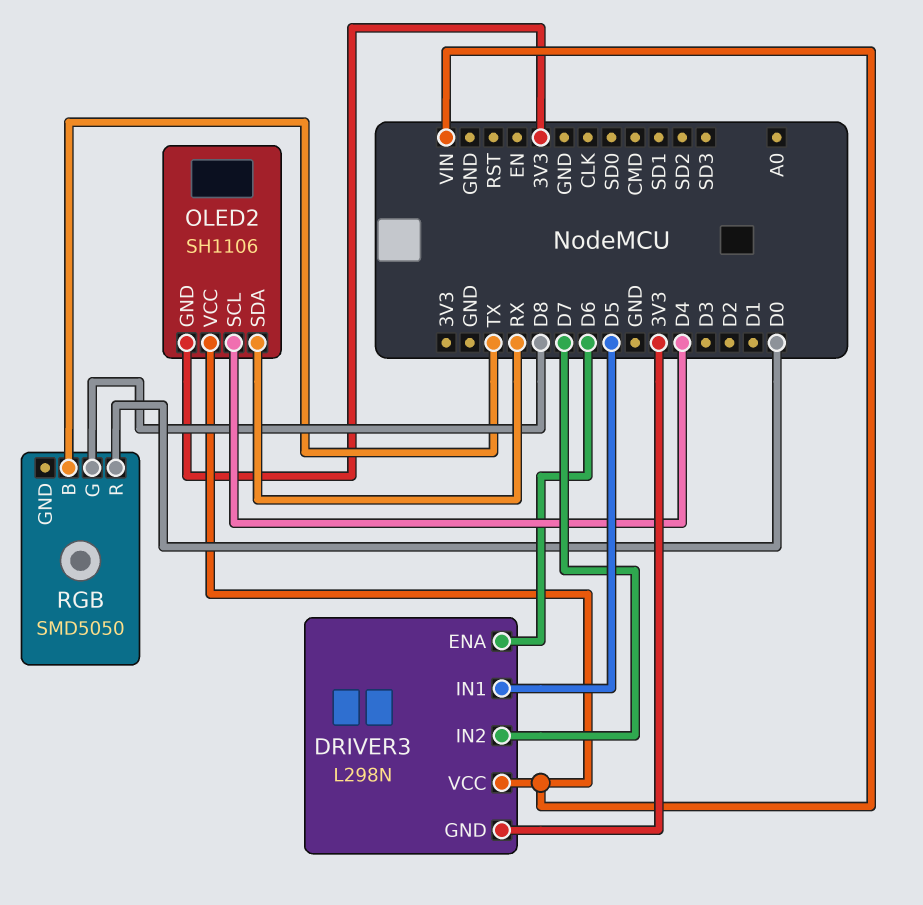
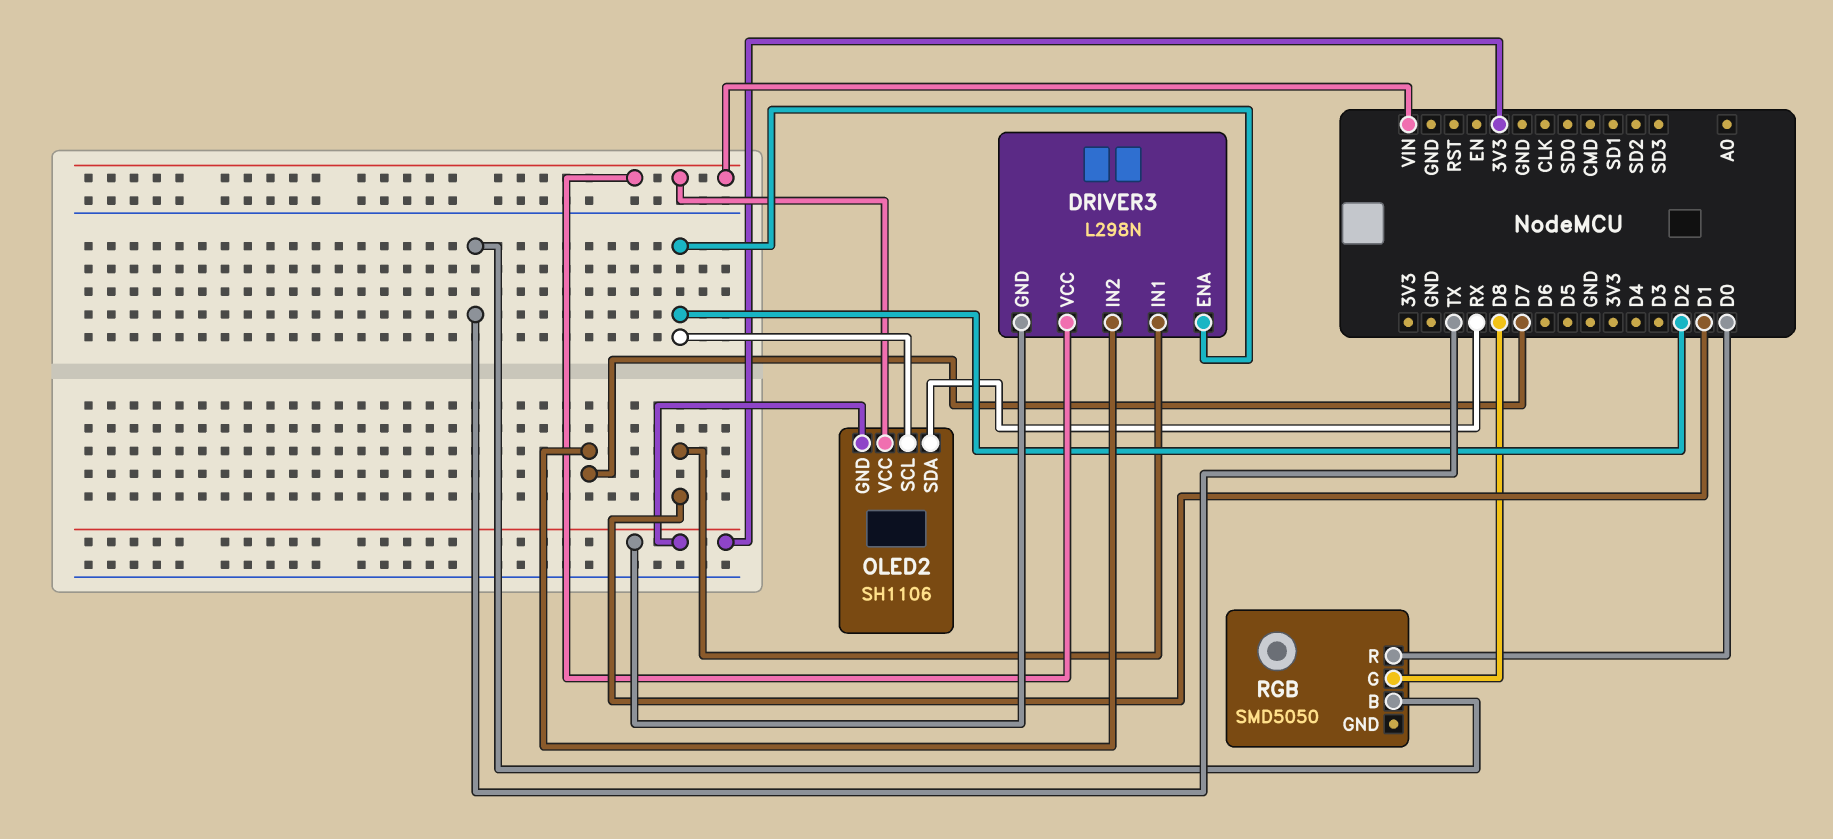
DRIVER3 pin ENA: D6 -> D2
DRIVER3 pin IN1: D5 -> D1
OLED2 pin SCL: D4 -> D2

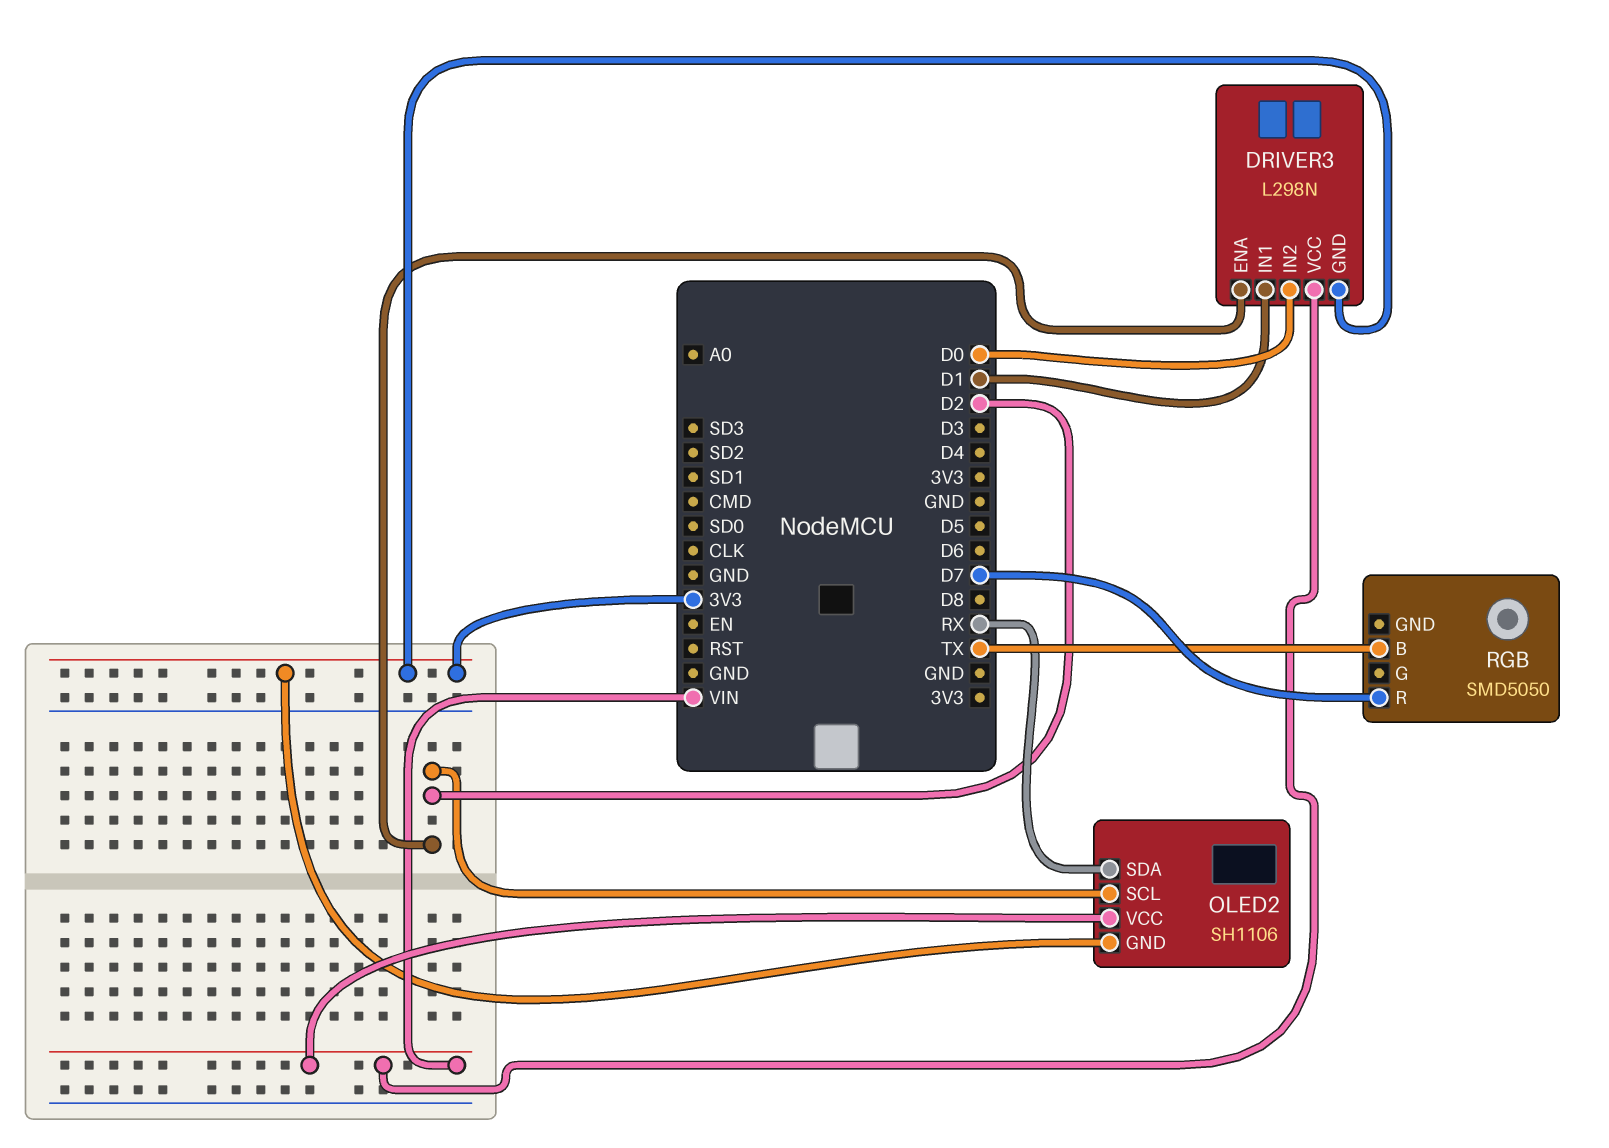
DRIVER3 pin IN2: D7 -> D0
RGB pin G: D8 -> none
RGB pin R: D0 -> D7

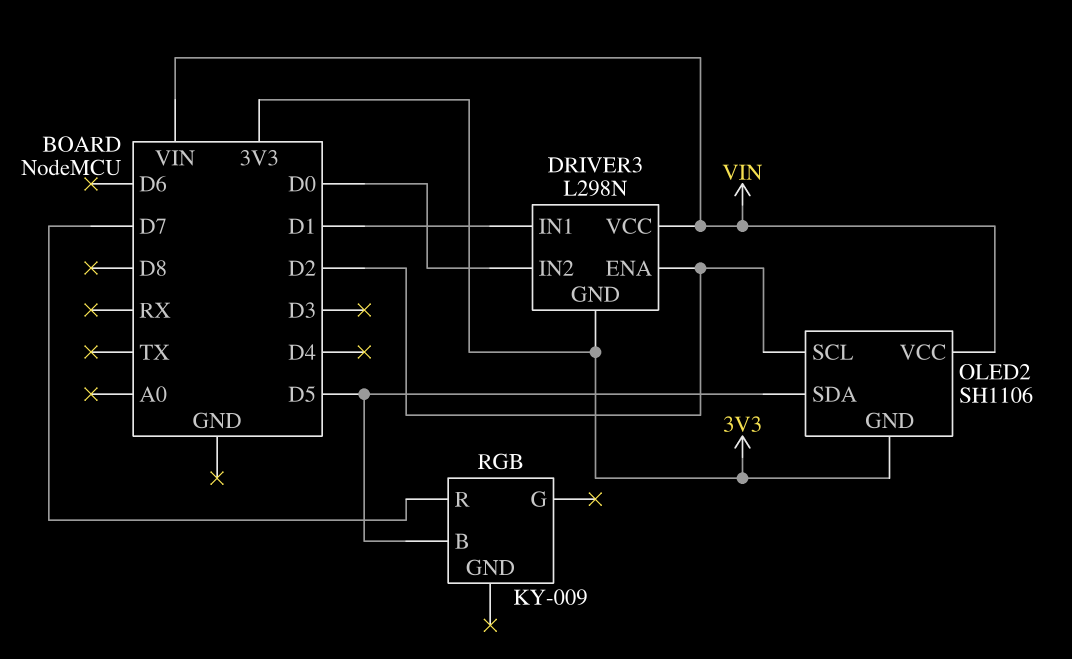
OLED2 pin SDA: RX -> D5
RGB: SMD5050 -> KY-009
RGB pin B: TX -> D5

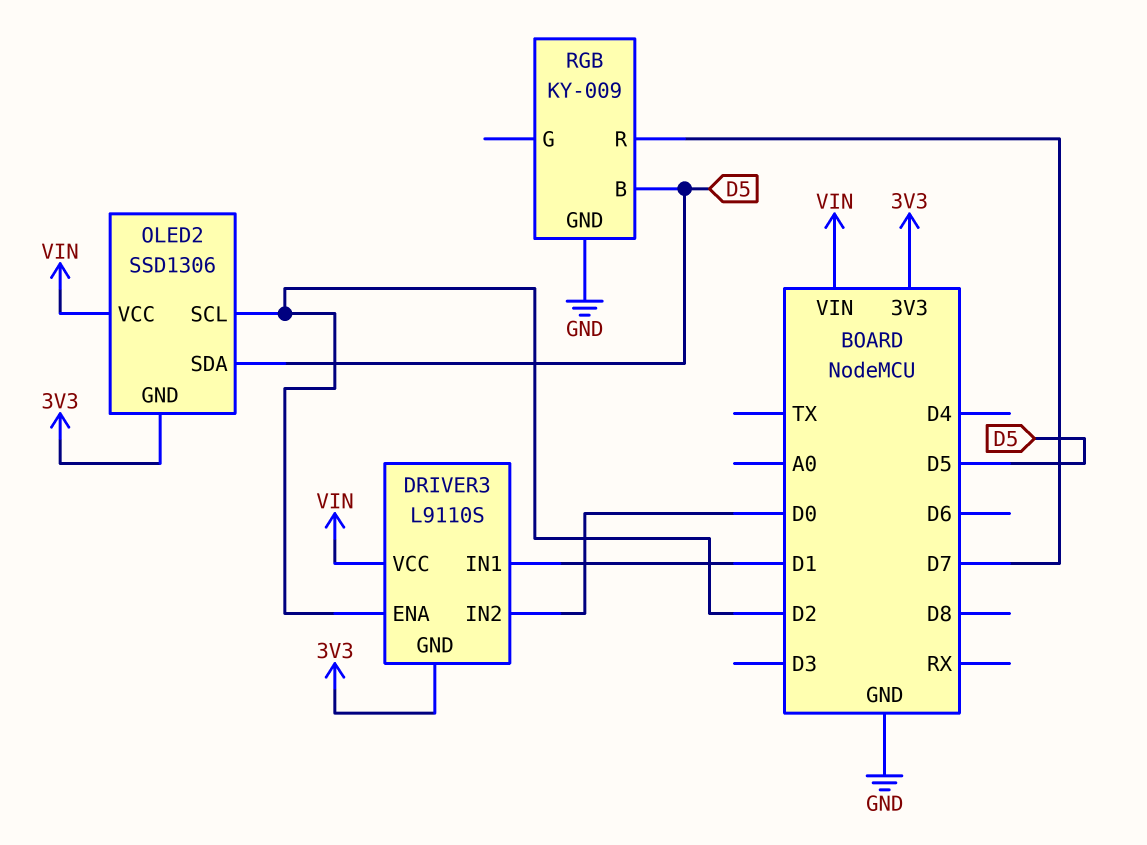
DRIVER3: L298N -> L9110S
OLED2: SH1106 -> SSD1306
RGB pin GND: none -> GND

